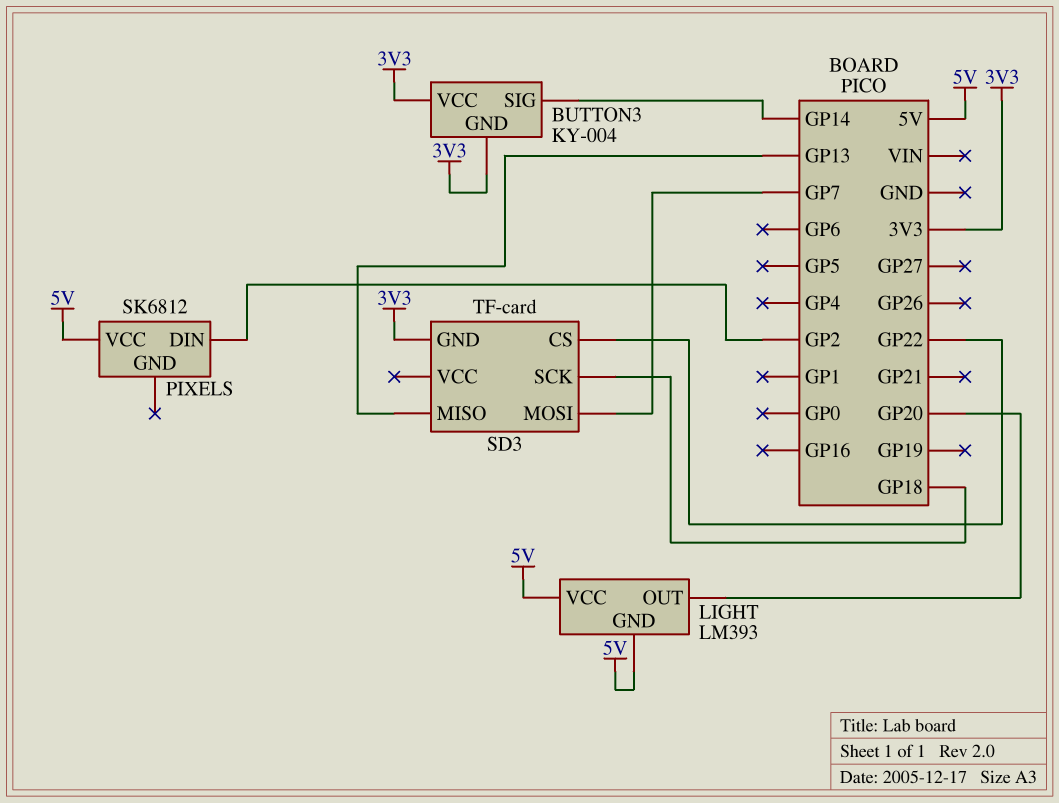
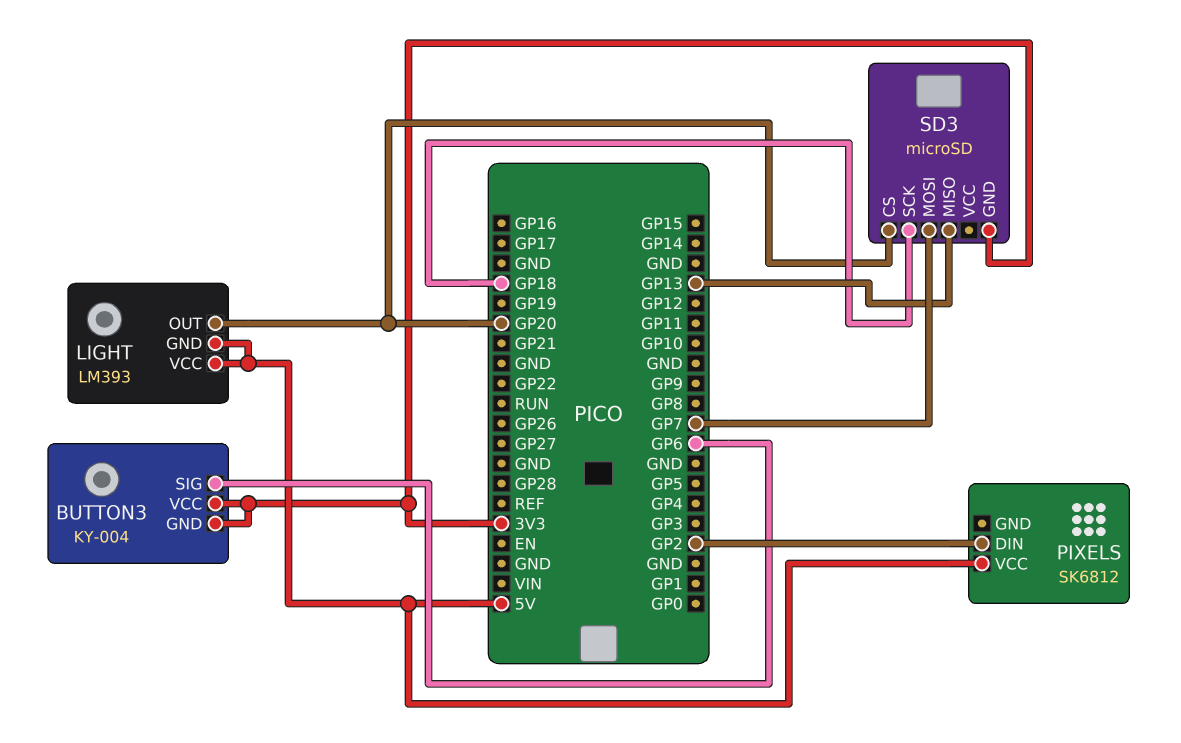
BUTTON3 pin SIG: GP14 -> GP6
SD3: TF-card -> microSD
SD3 pin CS: GP22 -> GP20

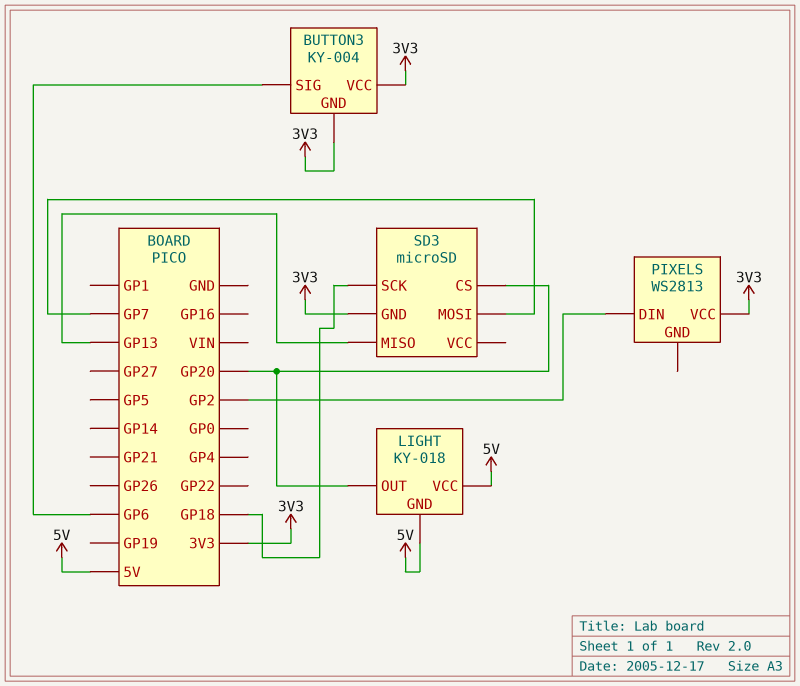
LIGHT: LM393 -> KY-018
PIXELS: SK6812 -> WS2813
PIXELS pin VCC: 5V -> 3V3

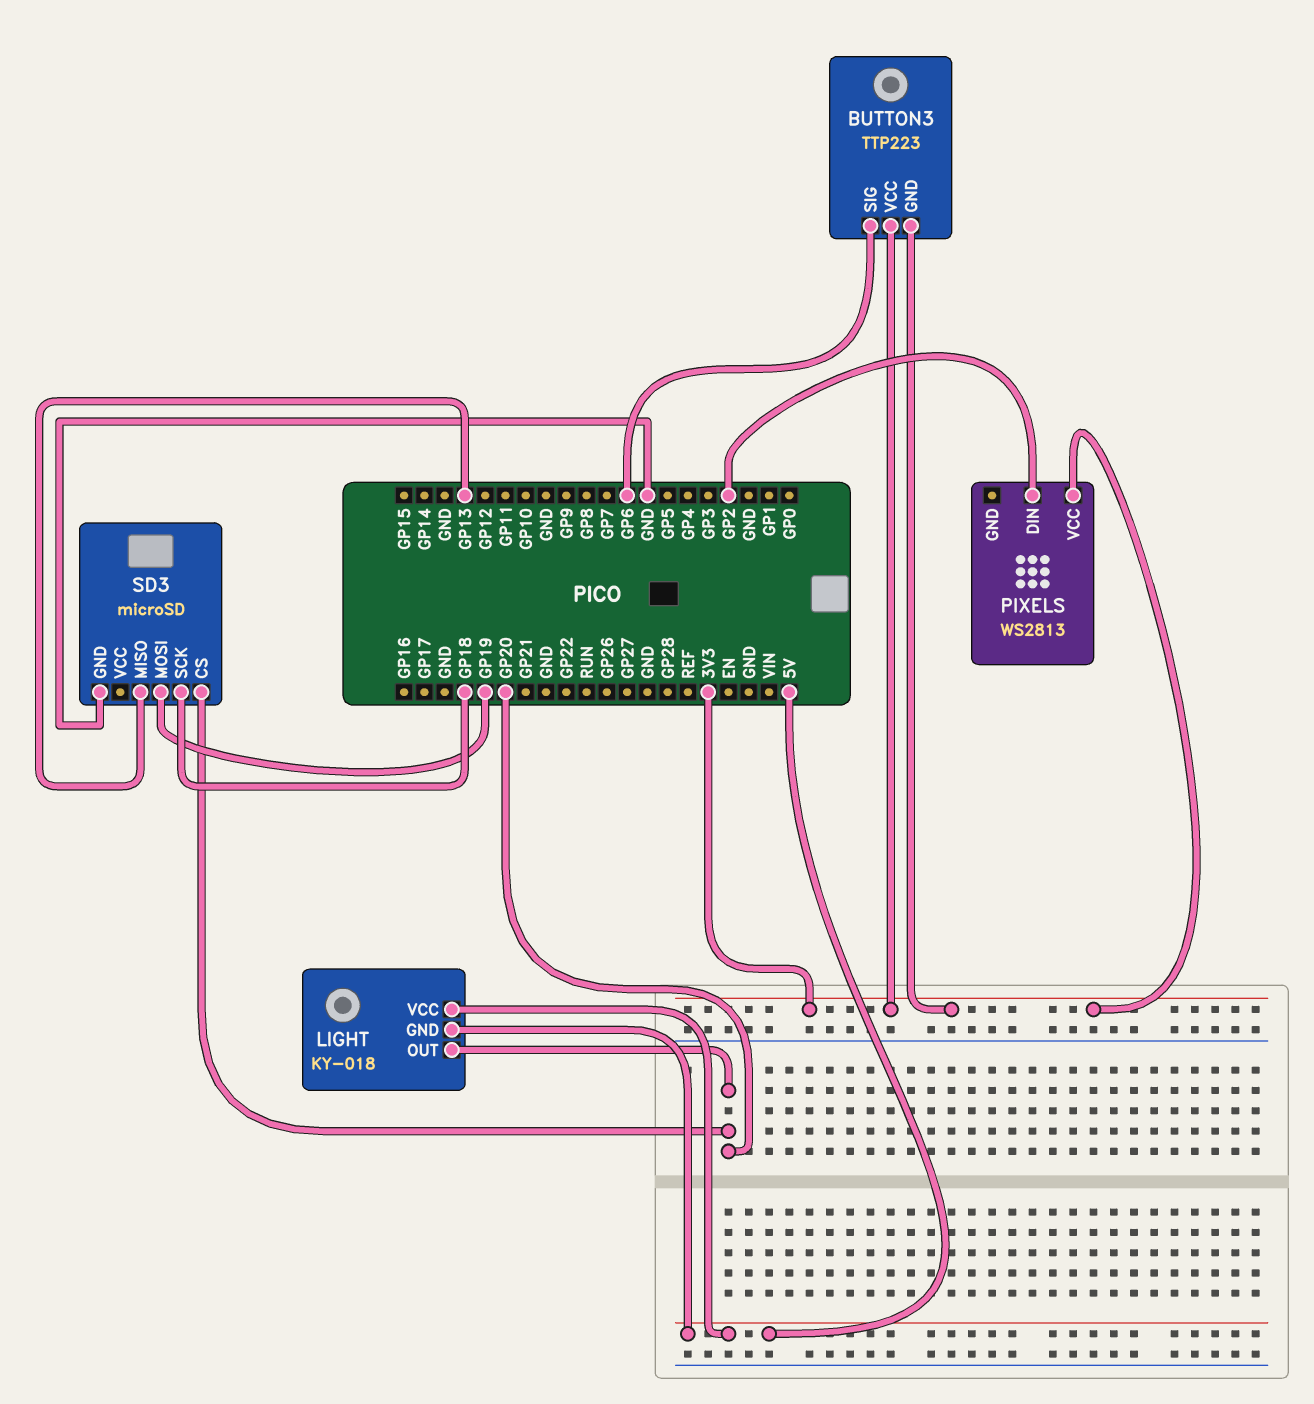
BUTTON3: KY-004 -> TTP223
SD3 pin GND: 3V3 -> GND
SD3 pin MOSI: GP7 -> GP19

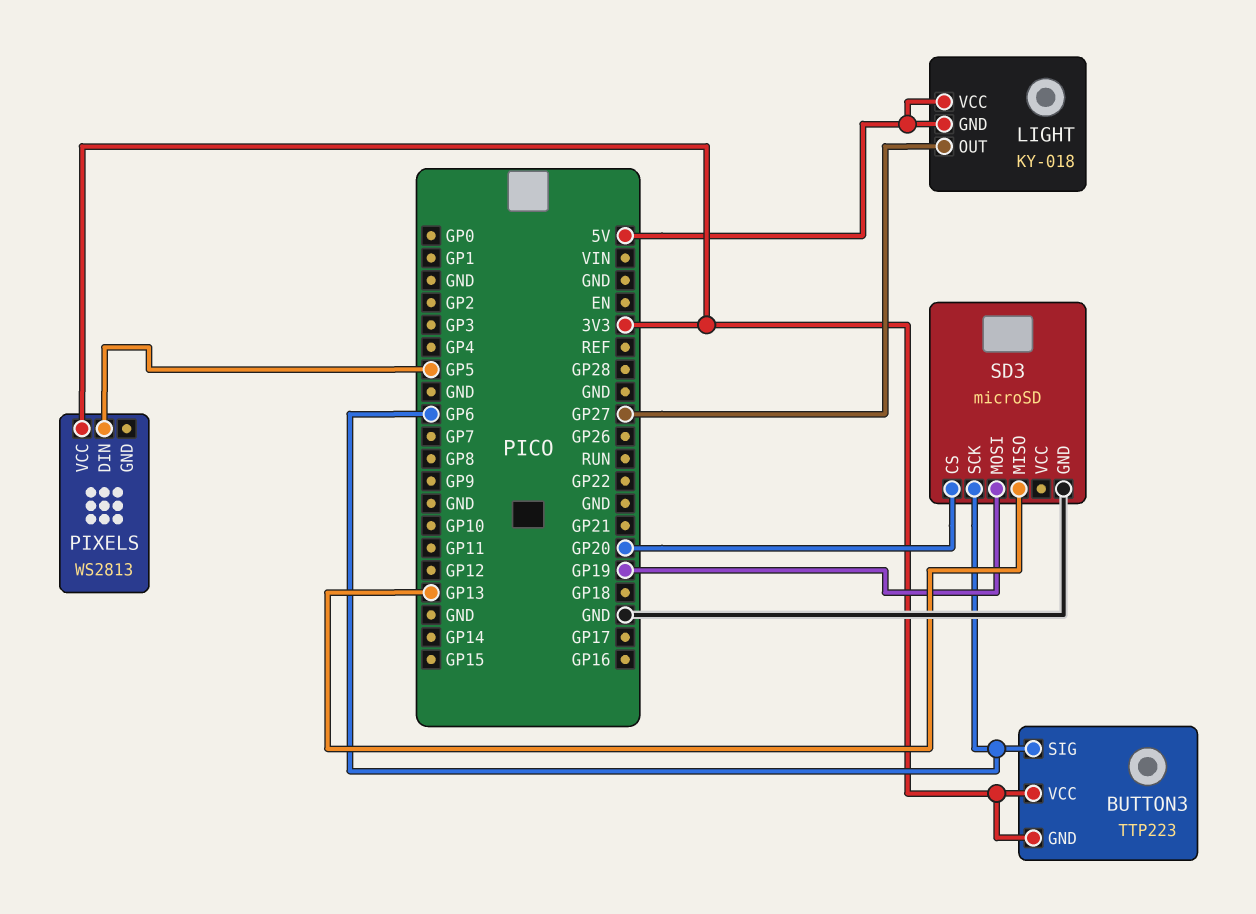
LIGHT pin OUT: GP20 -> GP27
PIXELS pin DIN: GP2 -> GP5
SD3 pin SCK: GP18 -> GP6

